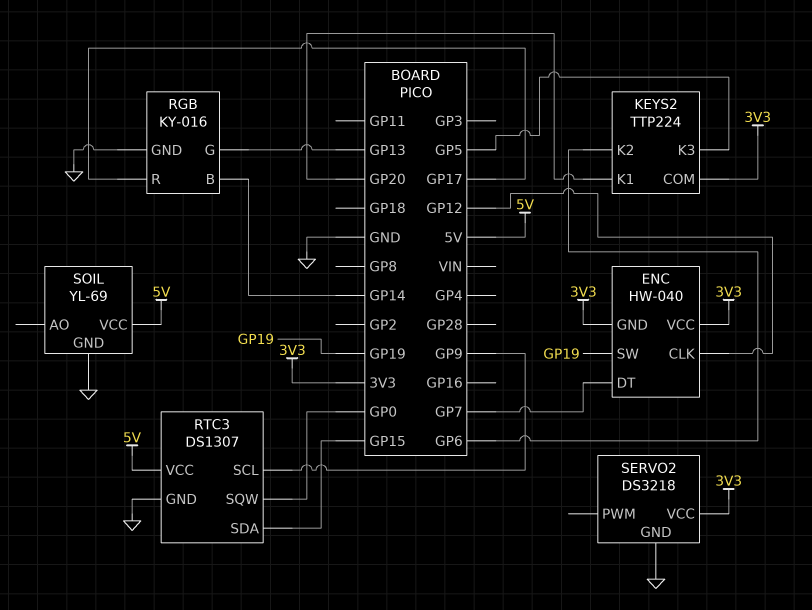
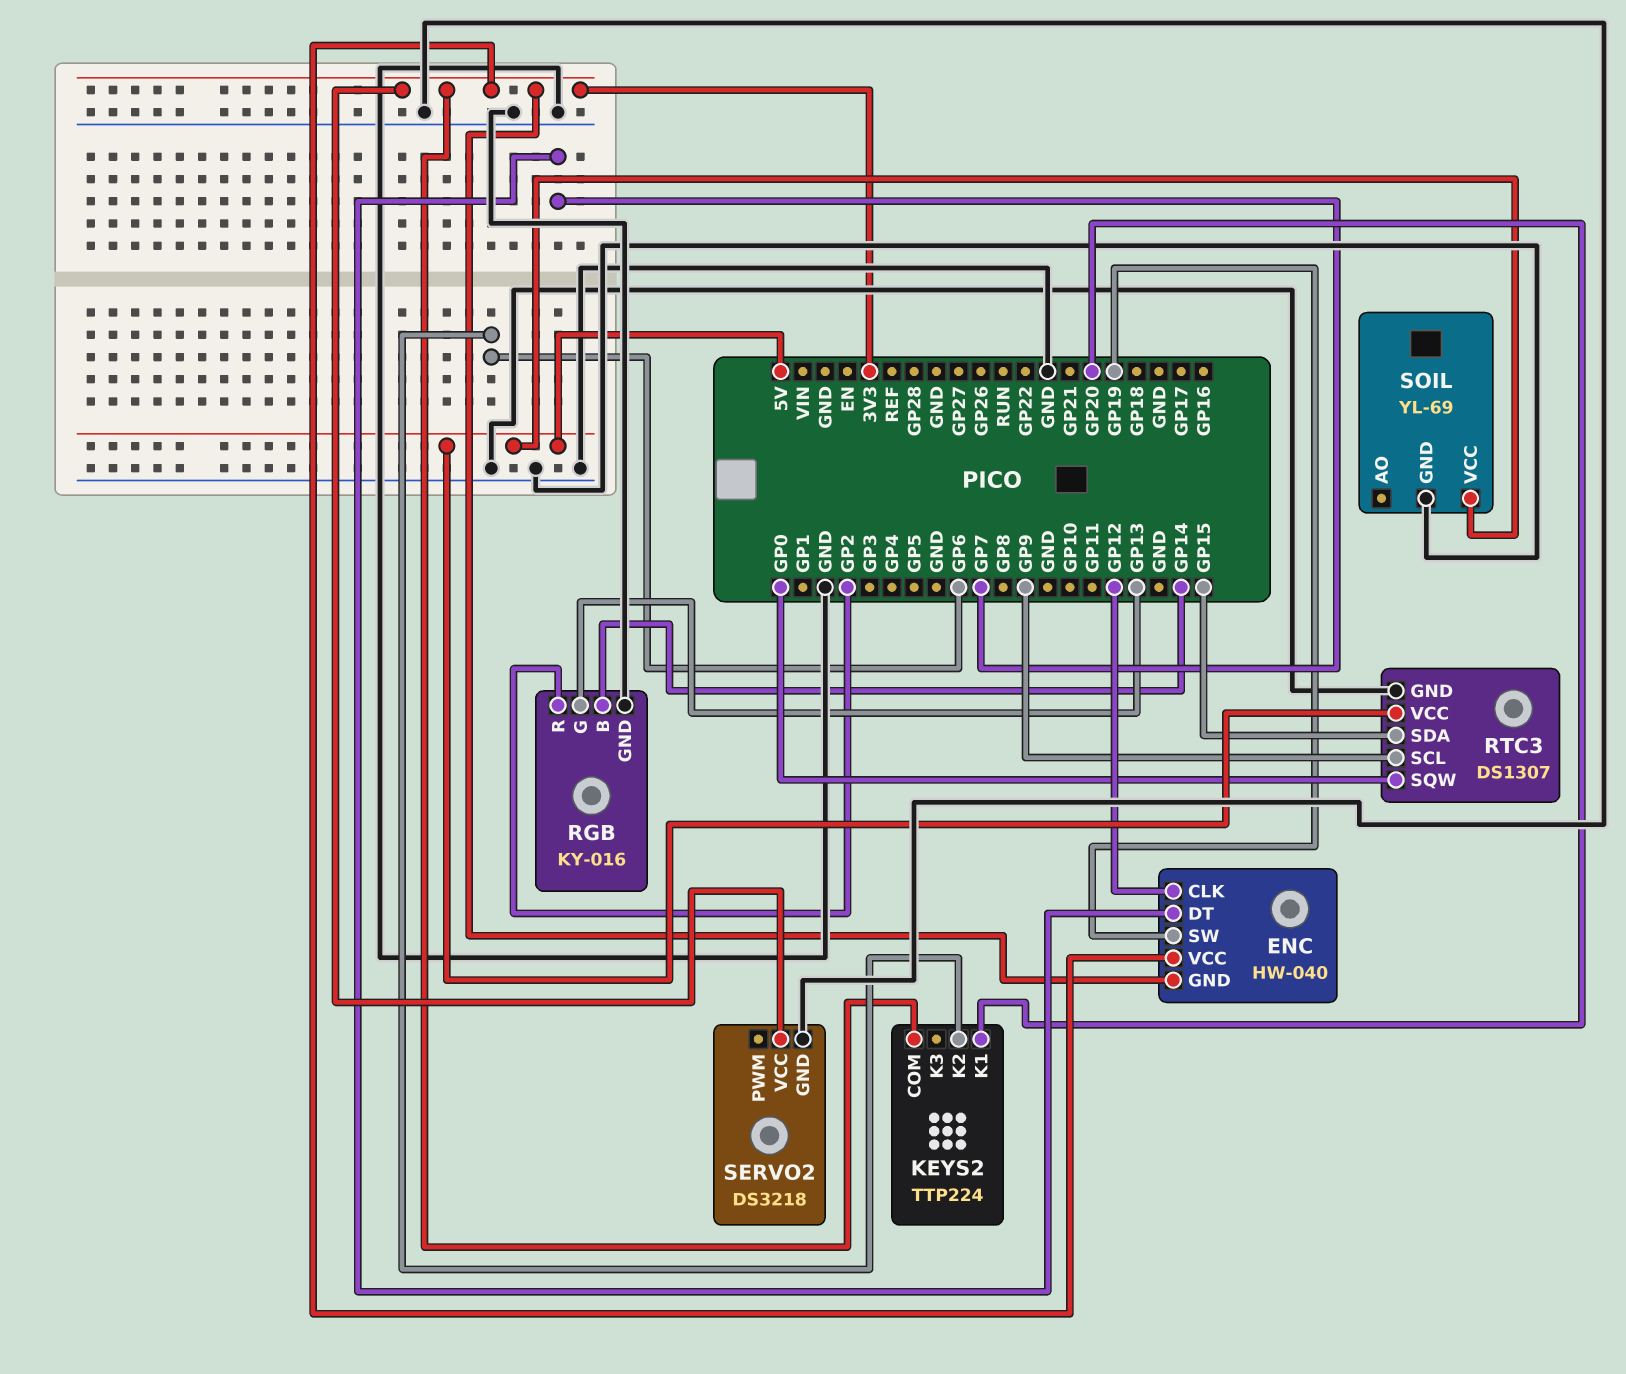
KEYS2 pin K3: GP5 -> none
RGB pin R: GP17 -> GP2

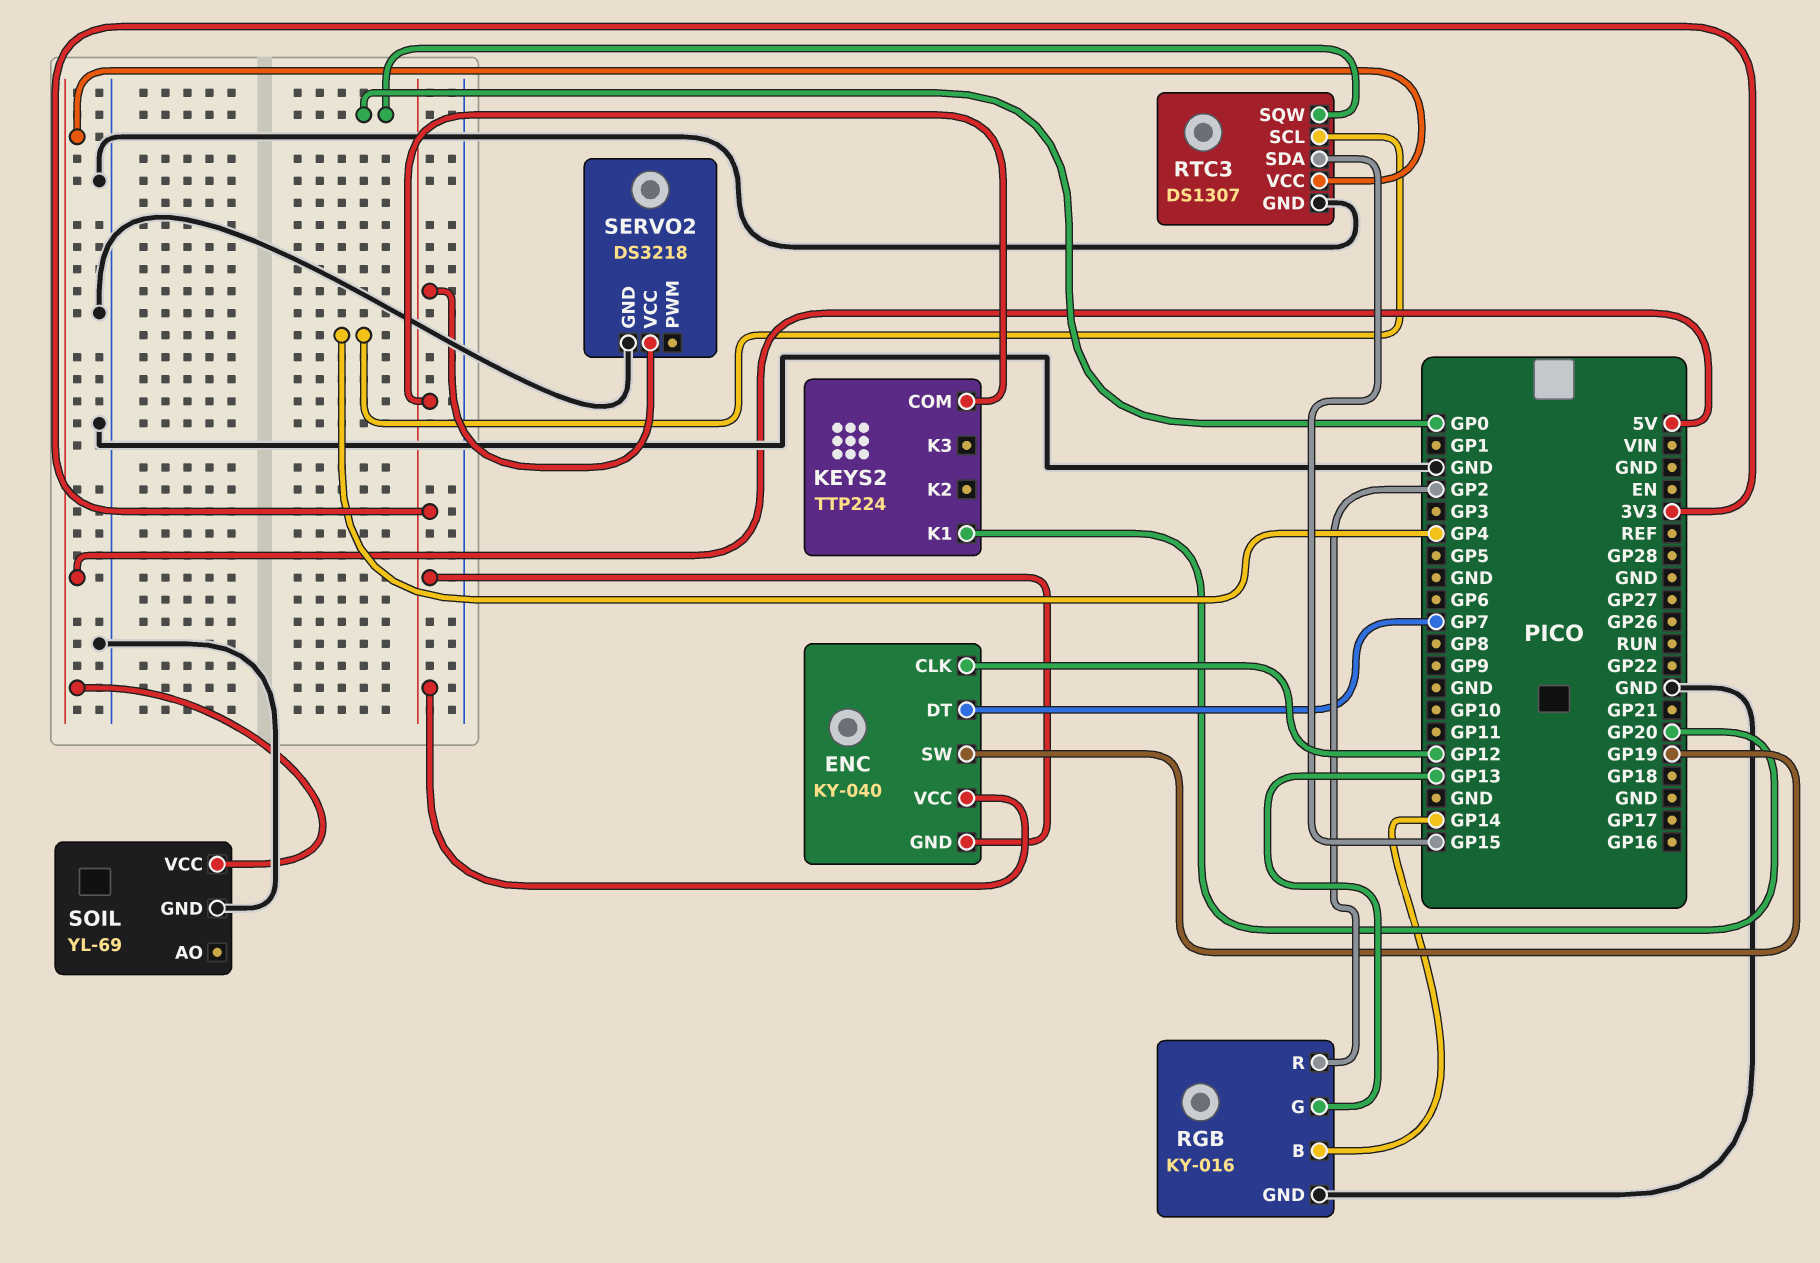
ENC: HW-040 -> KY-040
KEYS2 pin K2: GP6 -> none
RTC3 pin SCL: GP9 -> GP4

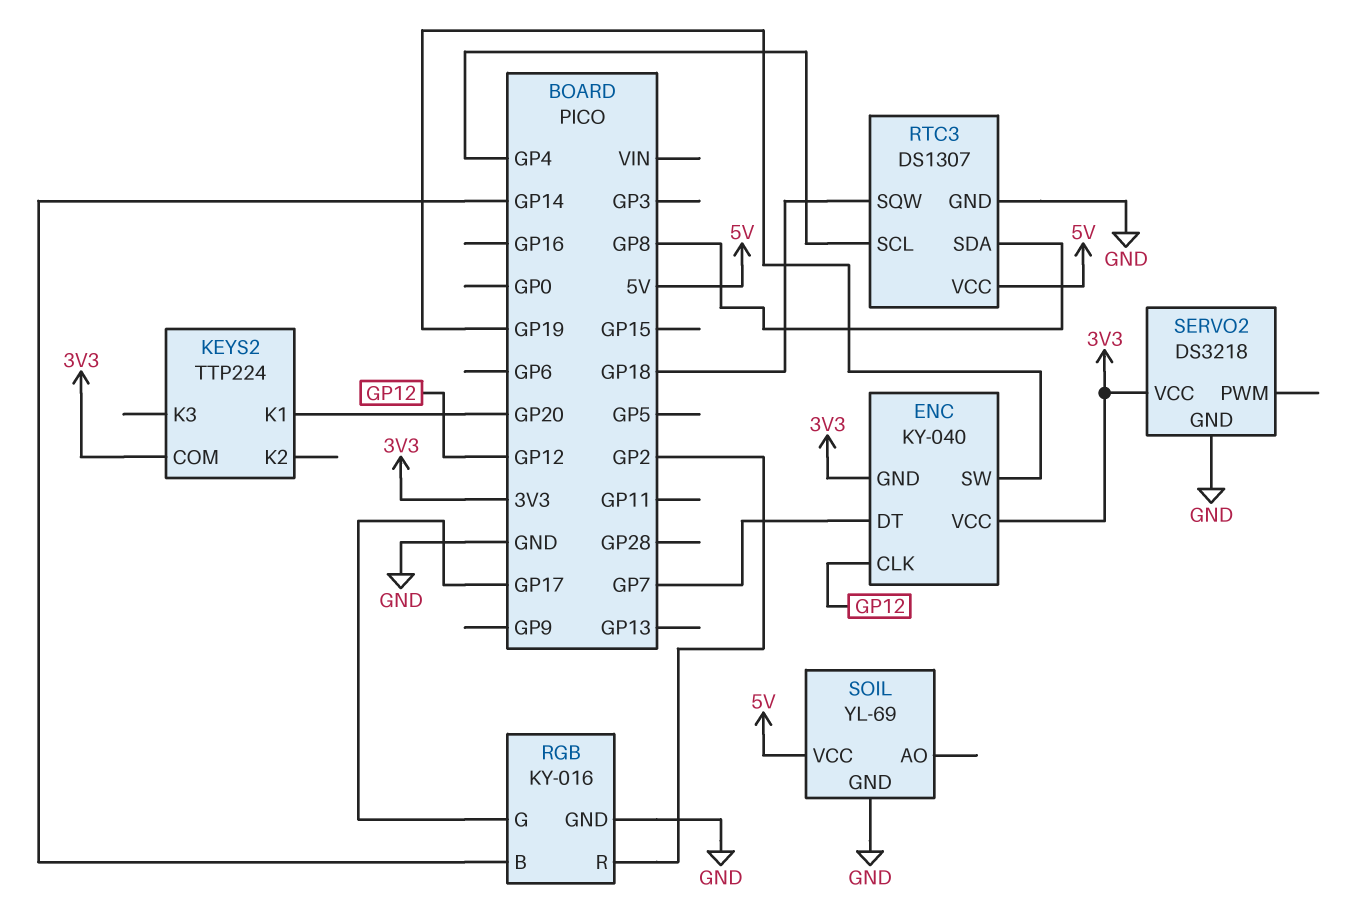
RGB pin G: GP13 -> GP17
RTC3 pin SDA: GP15 -> GP8
RTC3 pin SQW: GP0 -> GP18

